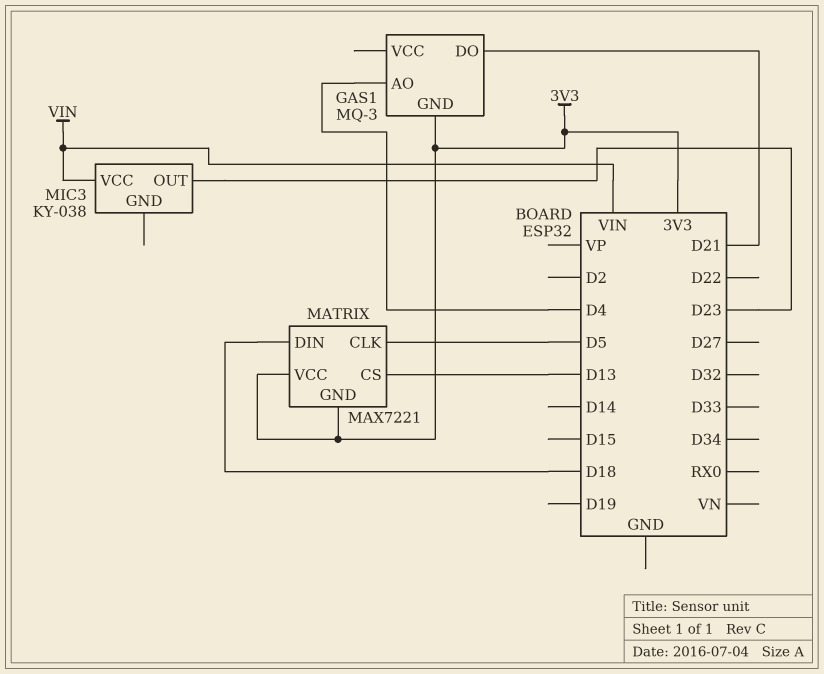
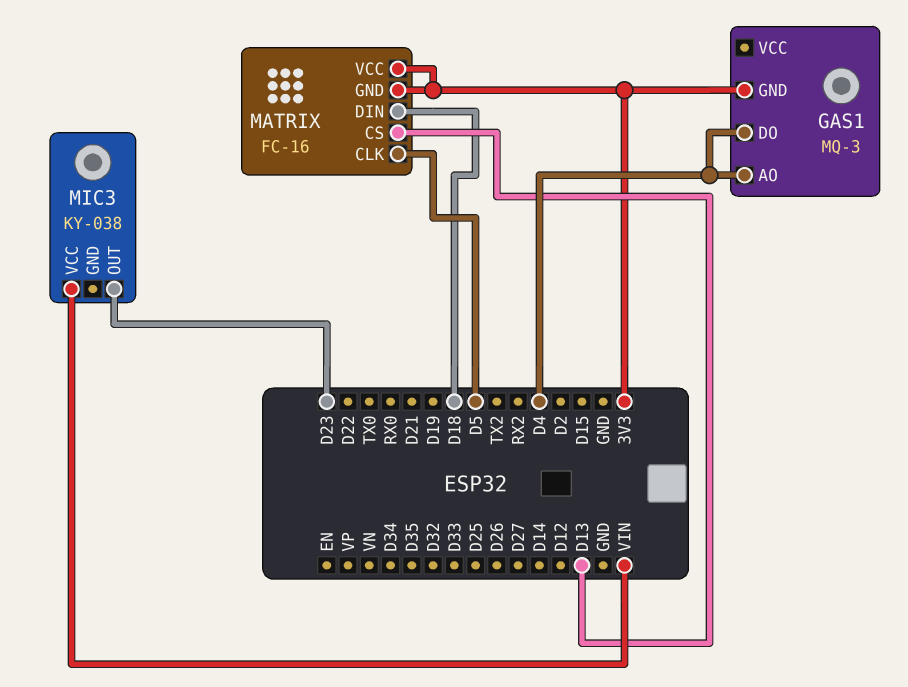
GAS1 pin DO: D21 -> D4
MATRIX: MAX7221 -> FC-16

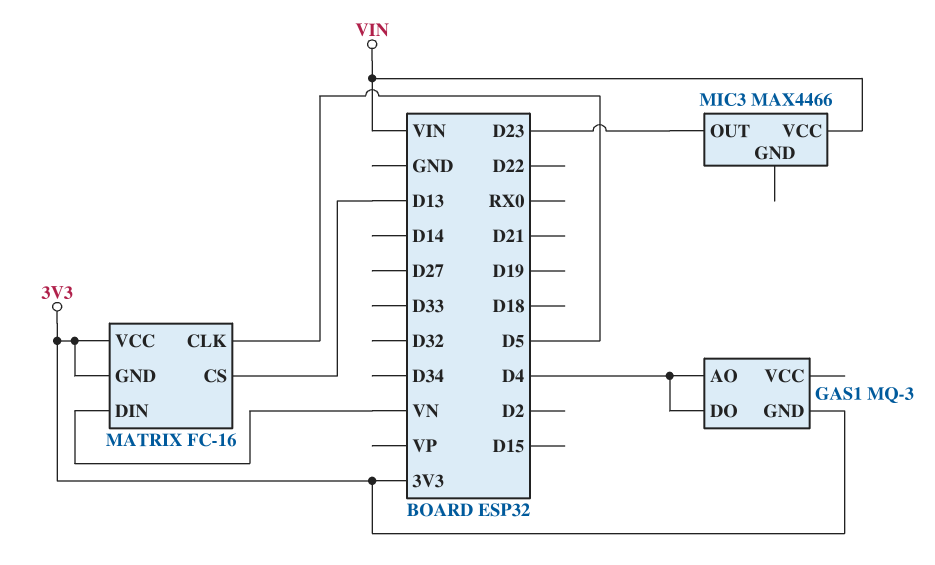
MATRIX pin DIN: D18 -> VN
MIC3: KY-038 -> MAX4466

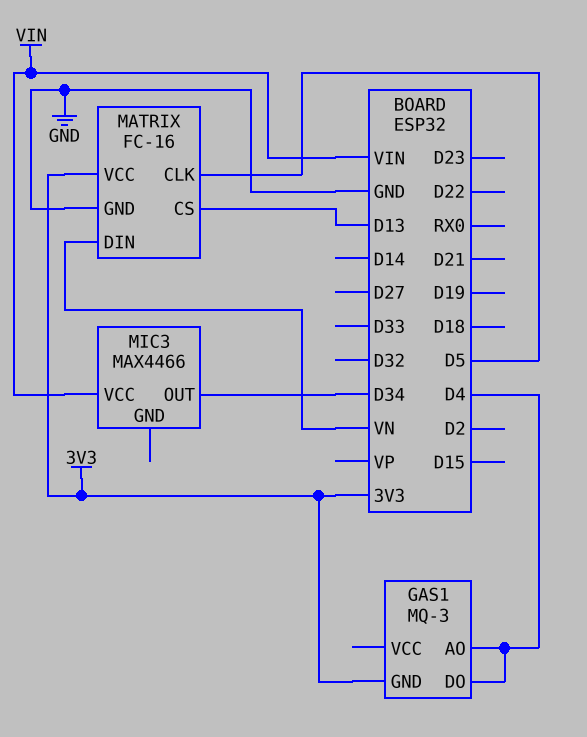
MATRIX pin GND: 3V3 -> GND
MIC3 pin OUT: D23 -> D34

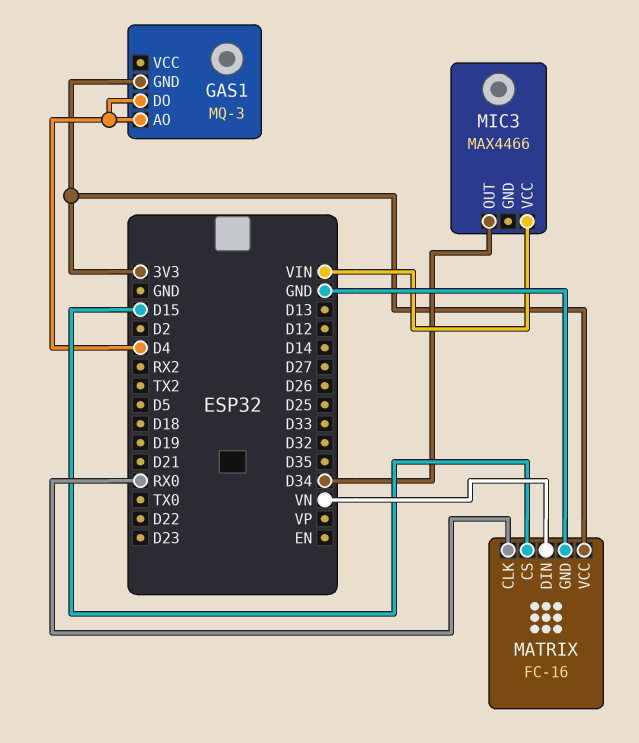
MATRIX pin CLK: D5 -> RX0
MATRIX pin CS: D13 -> D15

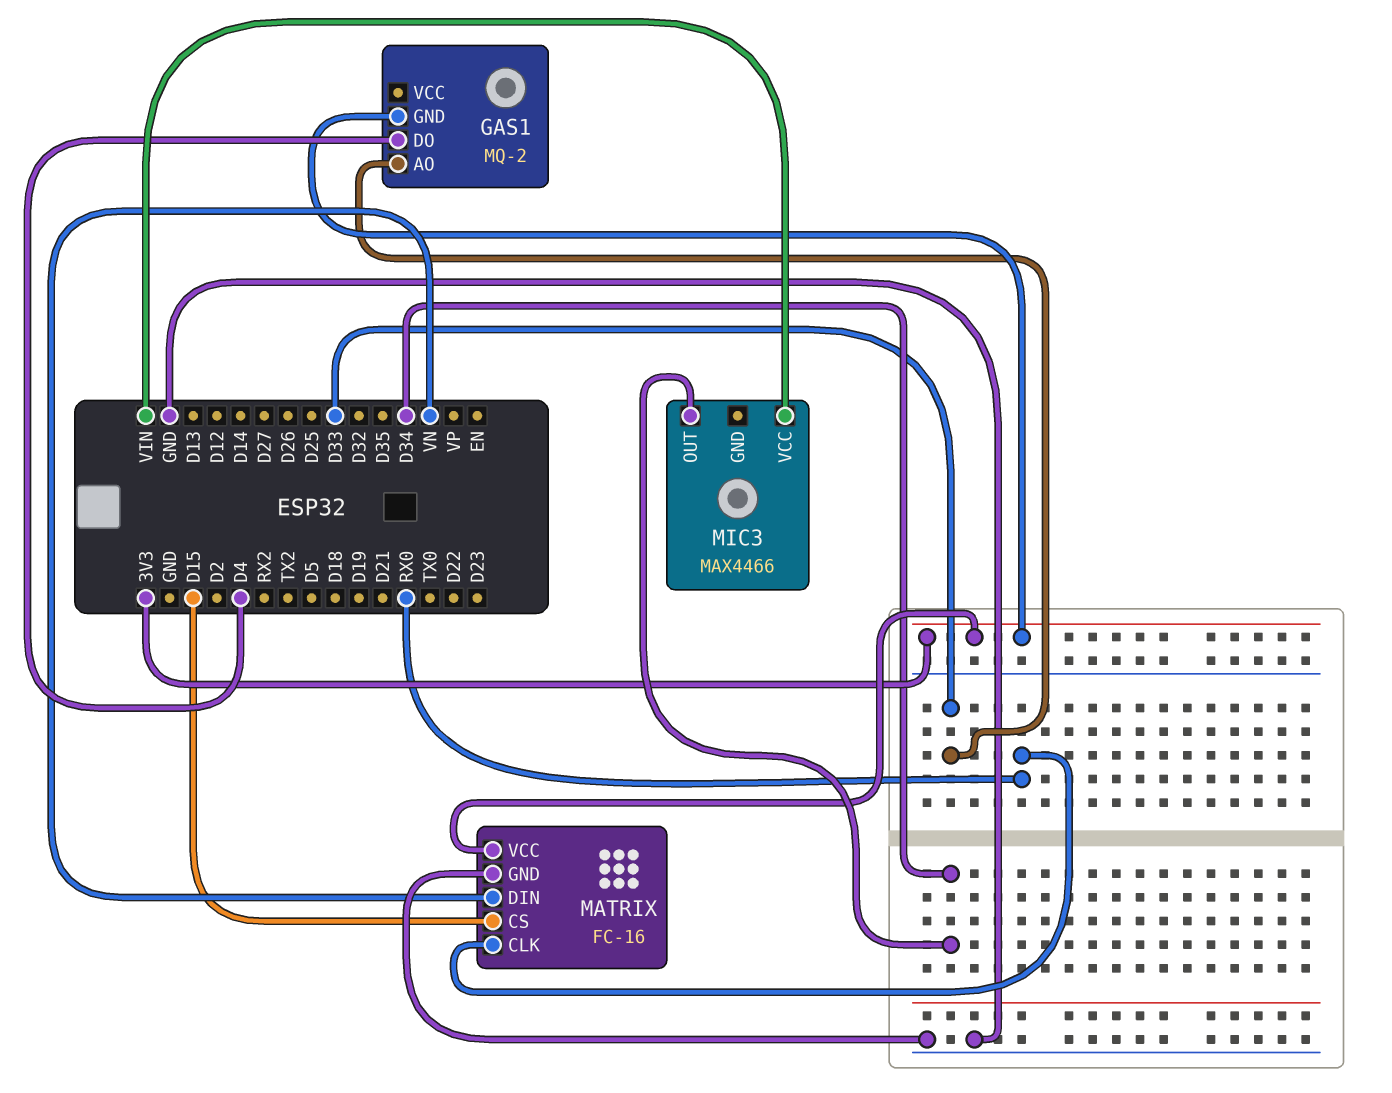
GAS1: MQ-3 -> MQ-2
GAS1 pin AO: D4 -> D33

